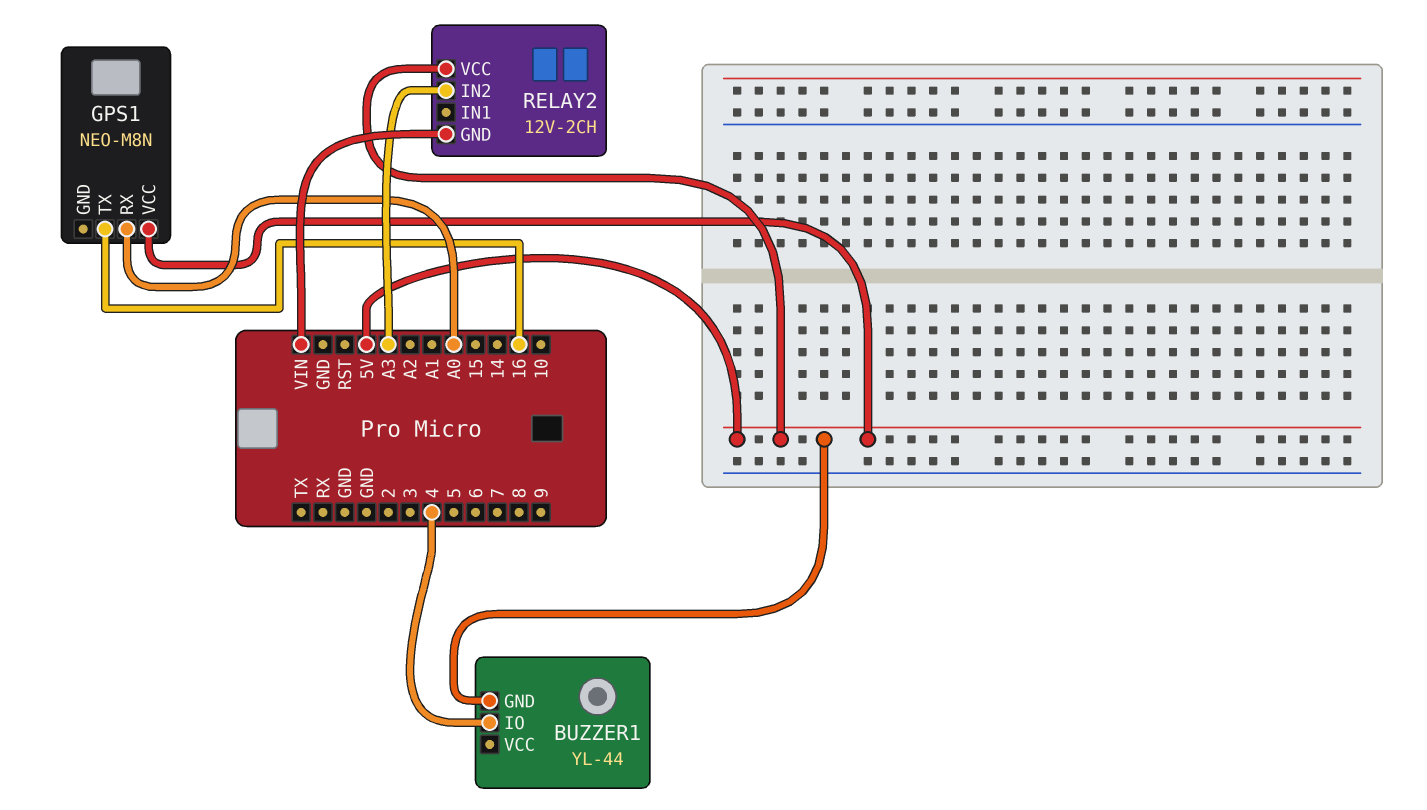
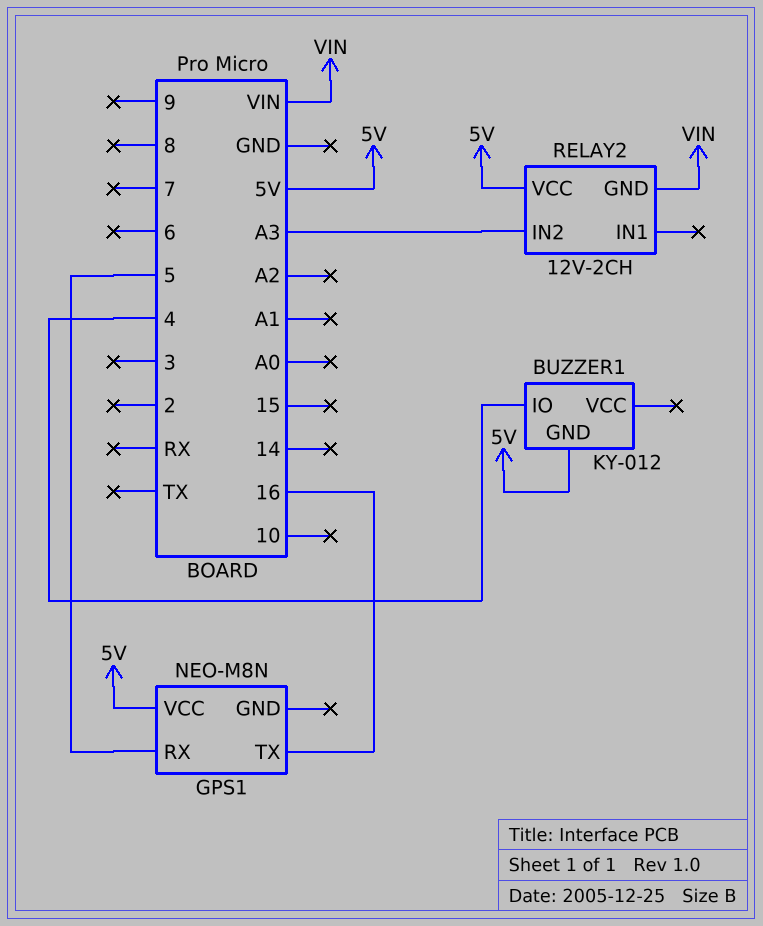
BUZZER1: YL-44 -> KY-012
GPS1 pin RX: A0 -> 5

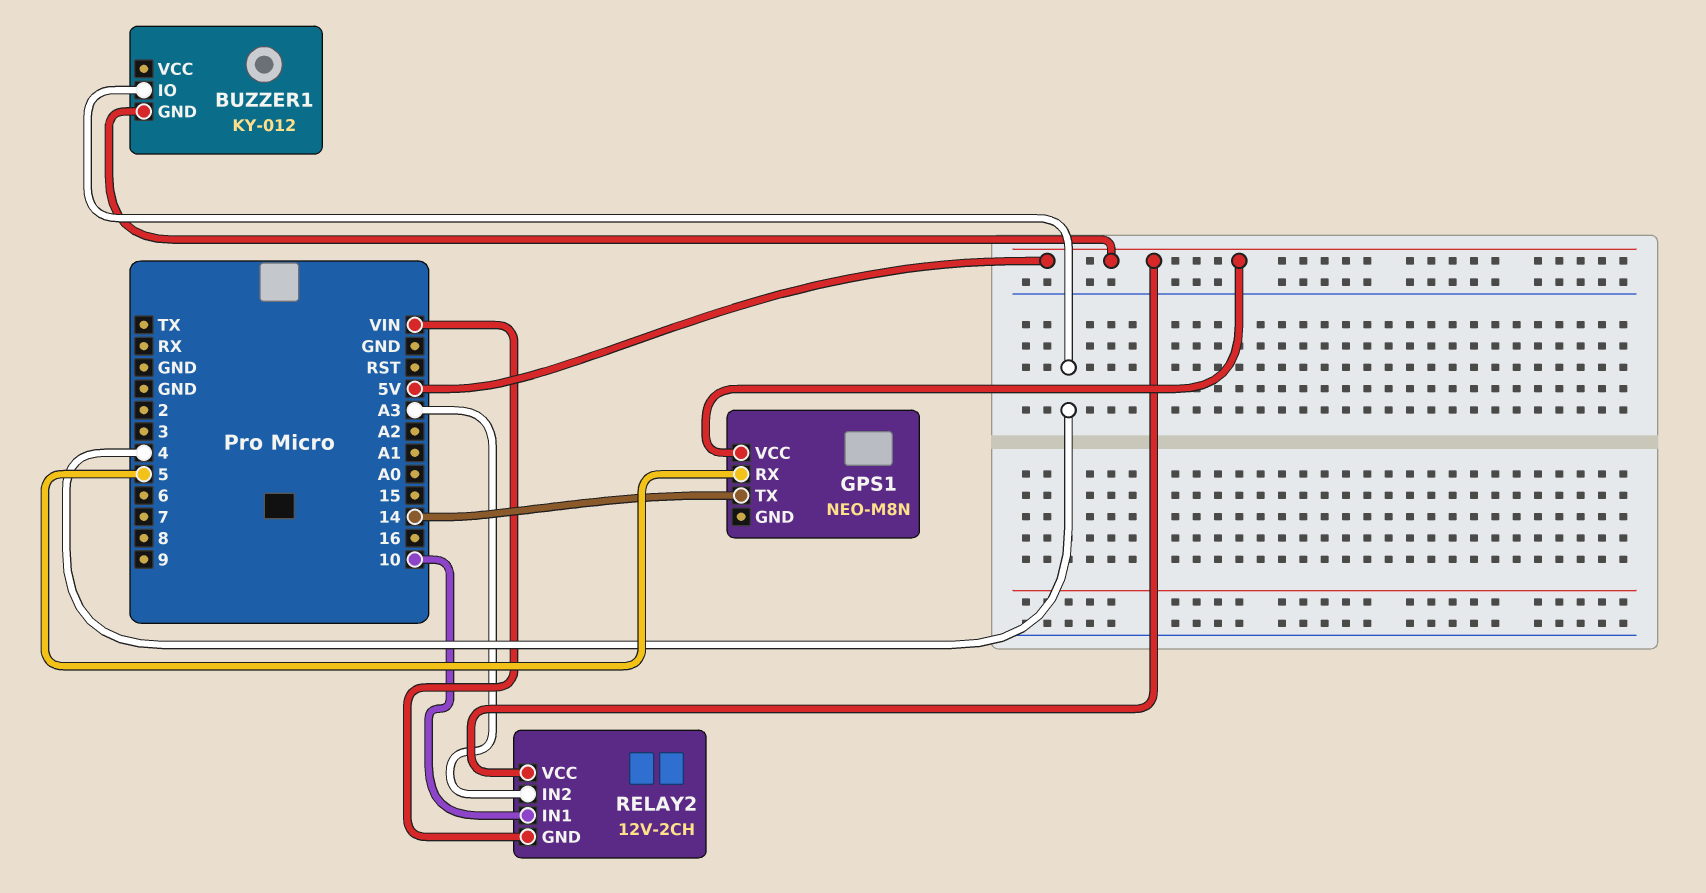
GPS1 pin TX: 16 -> 14
RELAY2 pin IN1: none -> 10

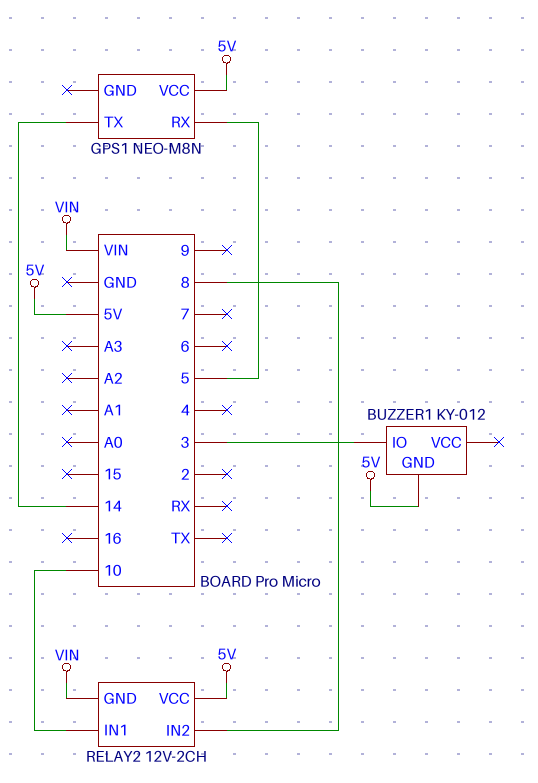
BUZZER1 pin IO: 4 -> 3
RELAY2 pin IN2: A3 -> 8

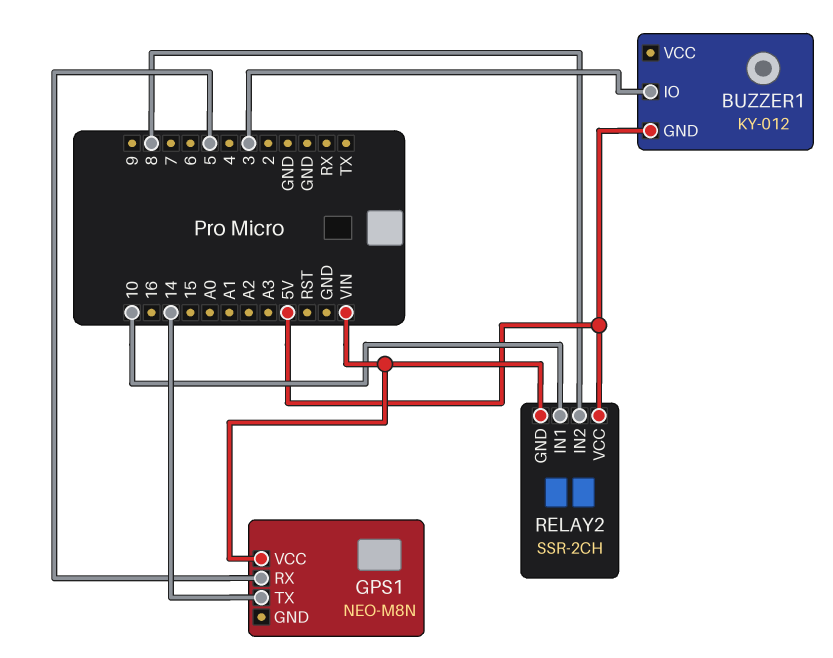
GPS1 pin VCC: 5V -> VIN
RELAY2: 12V-2CH -> SSR-2CH

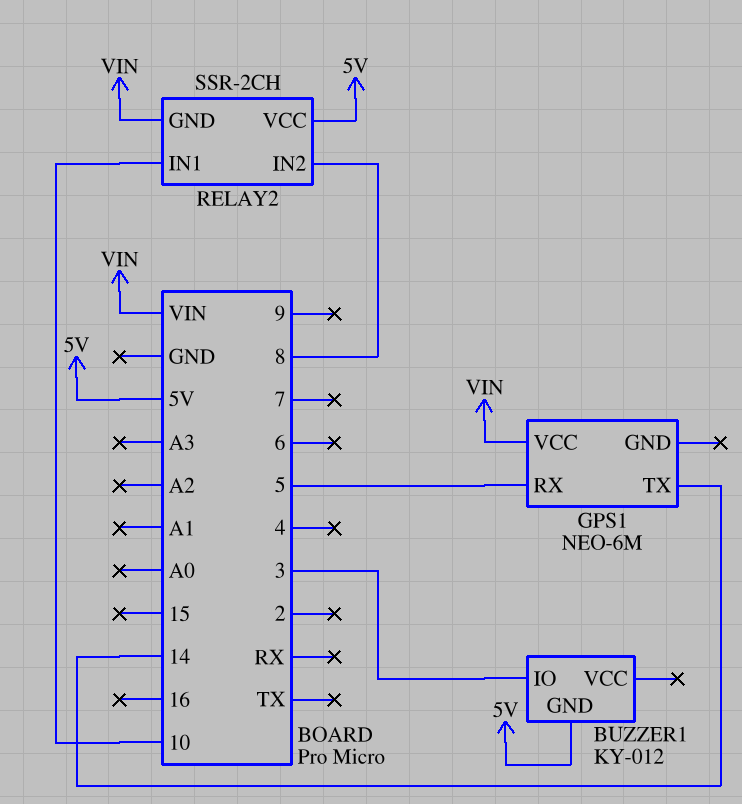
GPS1: NEO-M8N -> NEO-6M

